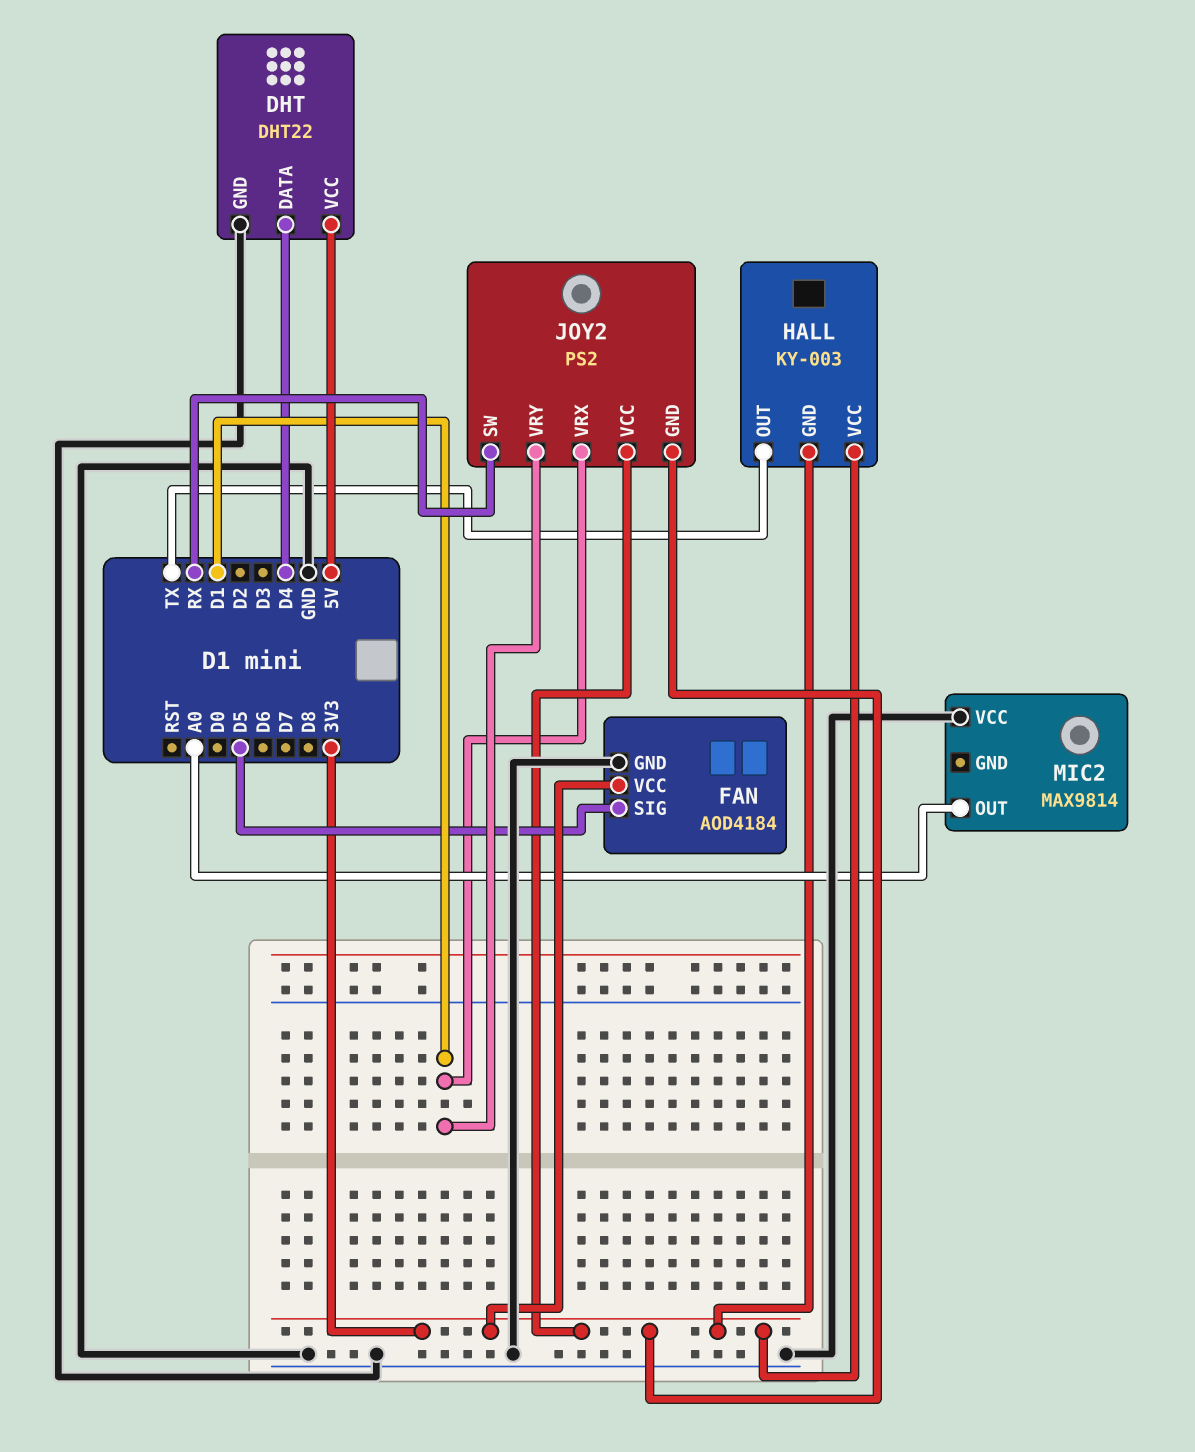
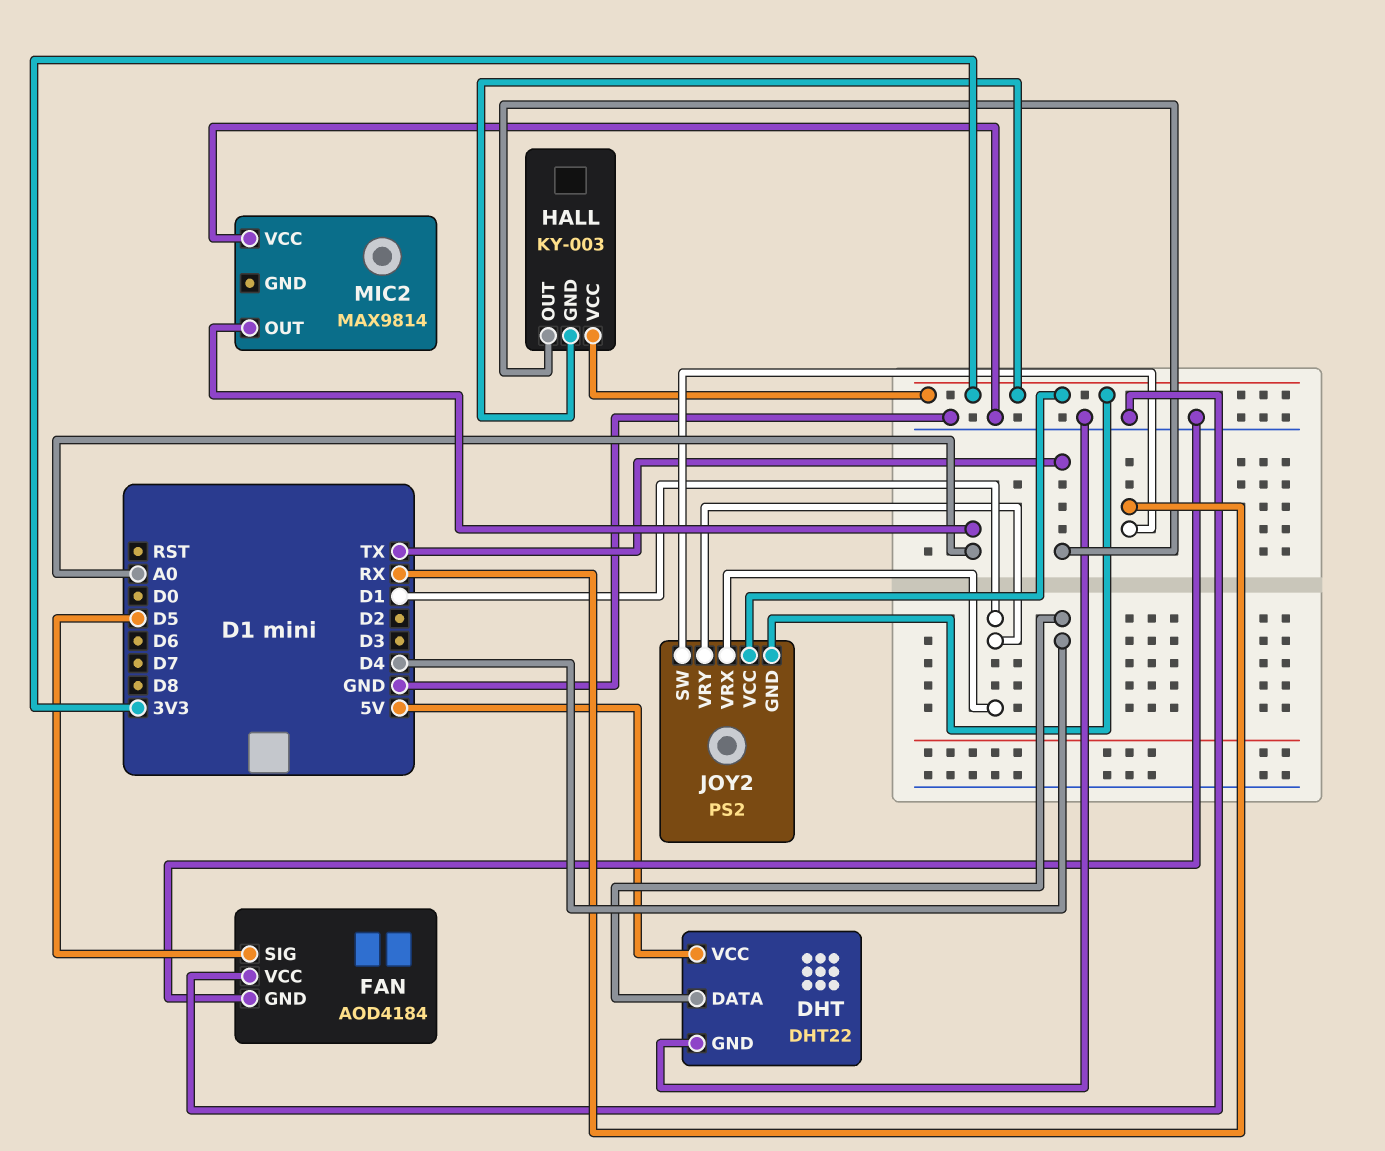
FAN pin VCC: 3V3 -> GND

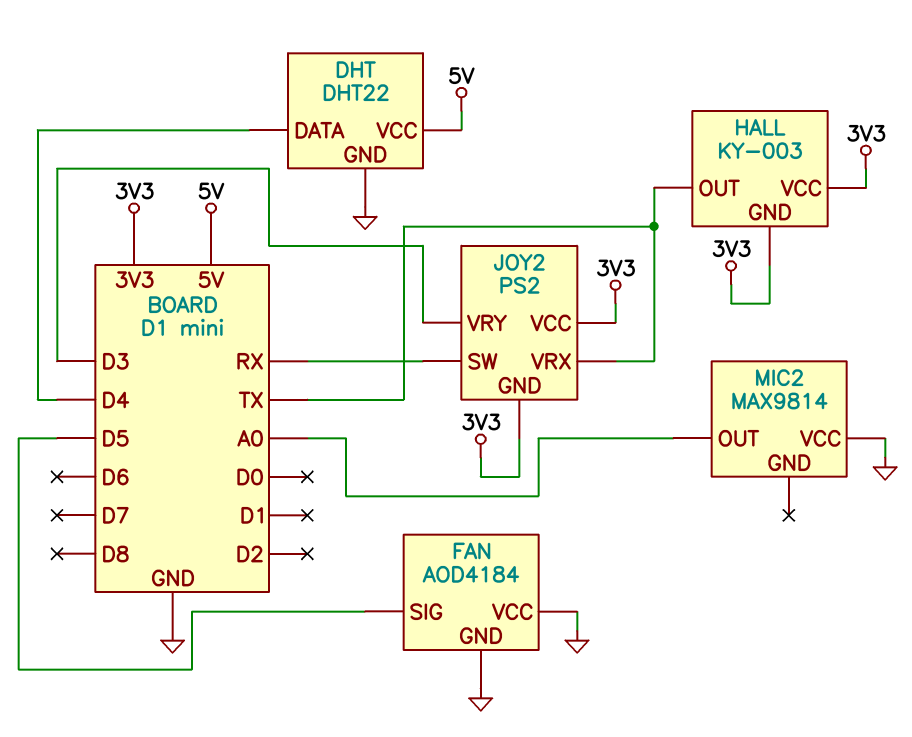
JOY2 pin VRX: D1 -> TX
JOY2 pin VRY: D1 -> D3

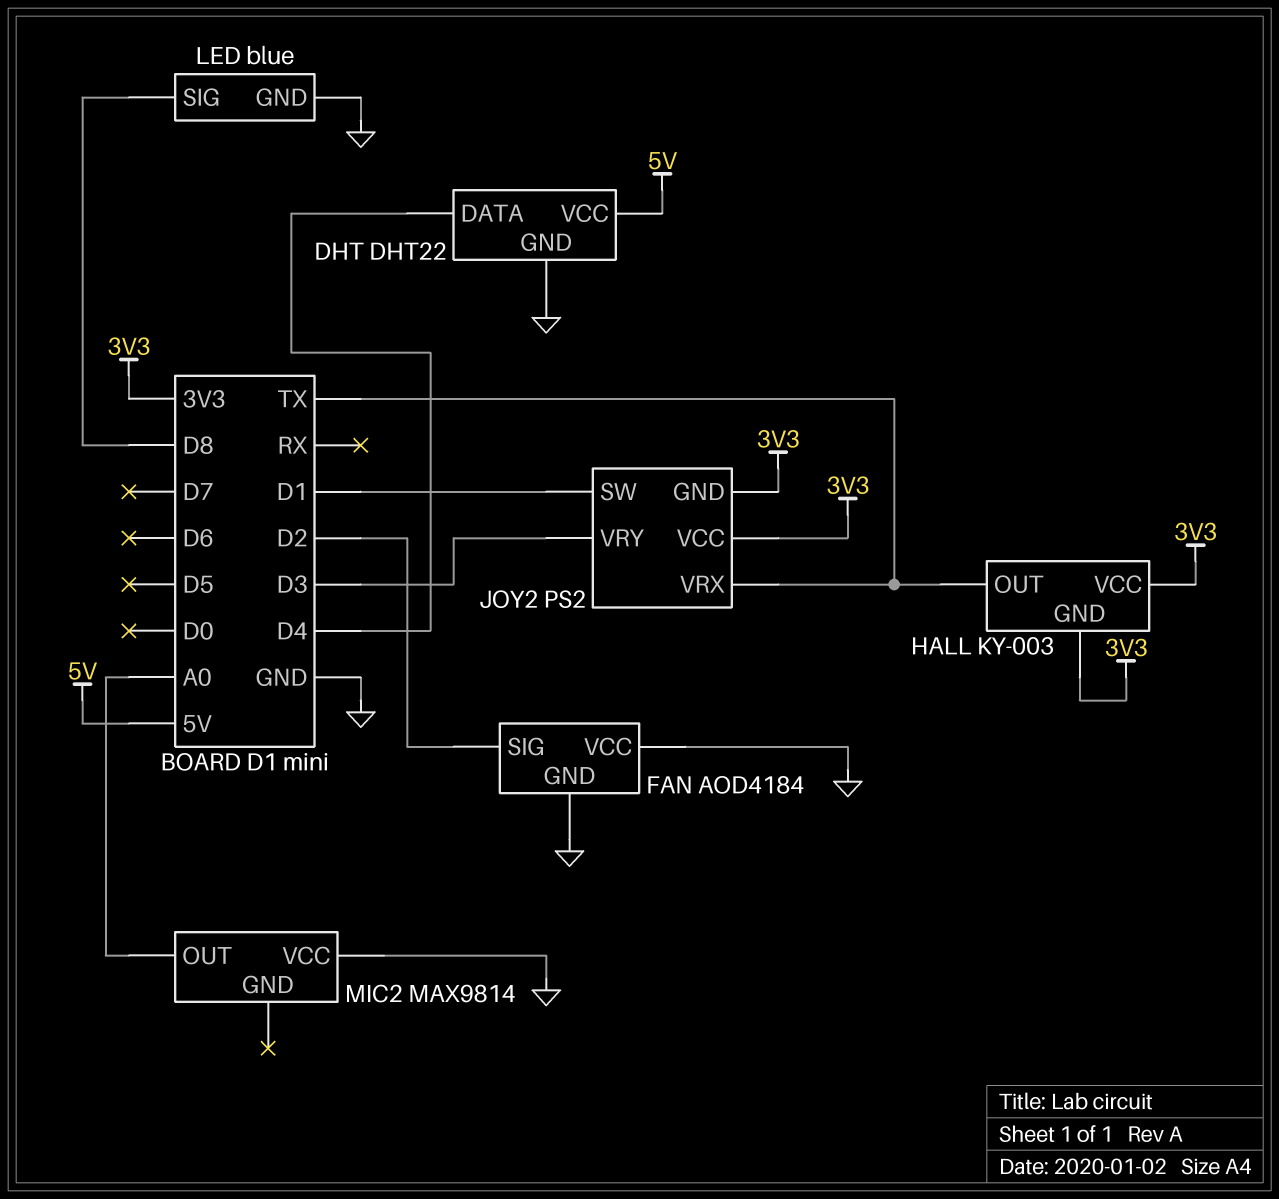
FAN pin SIG: D5 -> D2
JOY2 pin SW: RX -> D1
LED: none -> blue
LED pin GND: none -> GND
LED pin SIG: none -> D8

